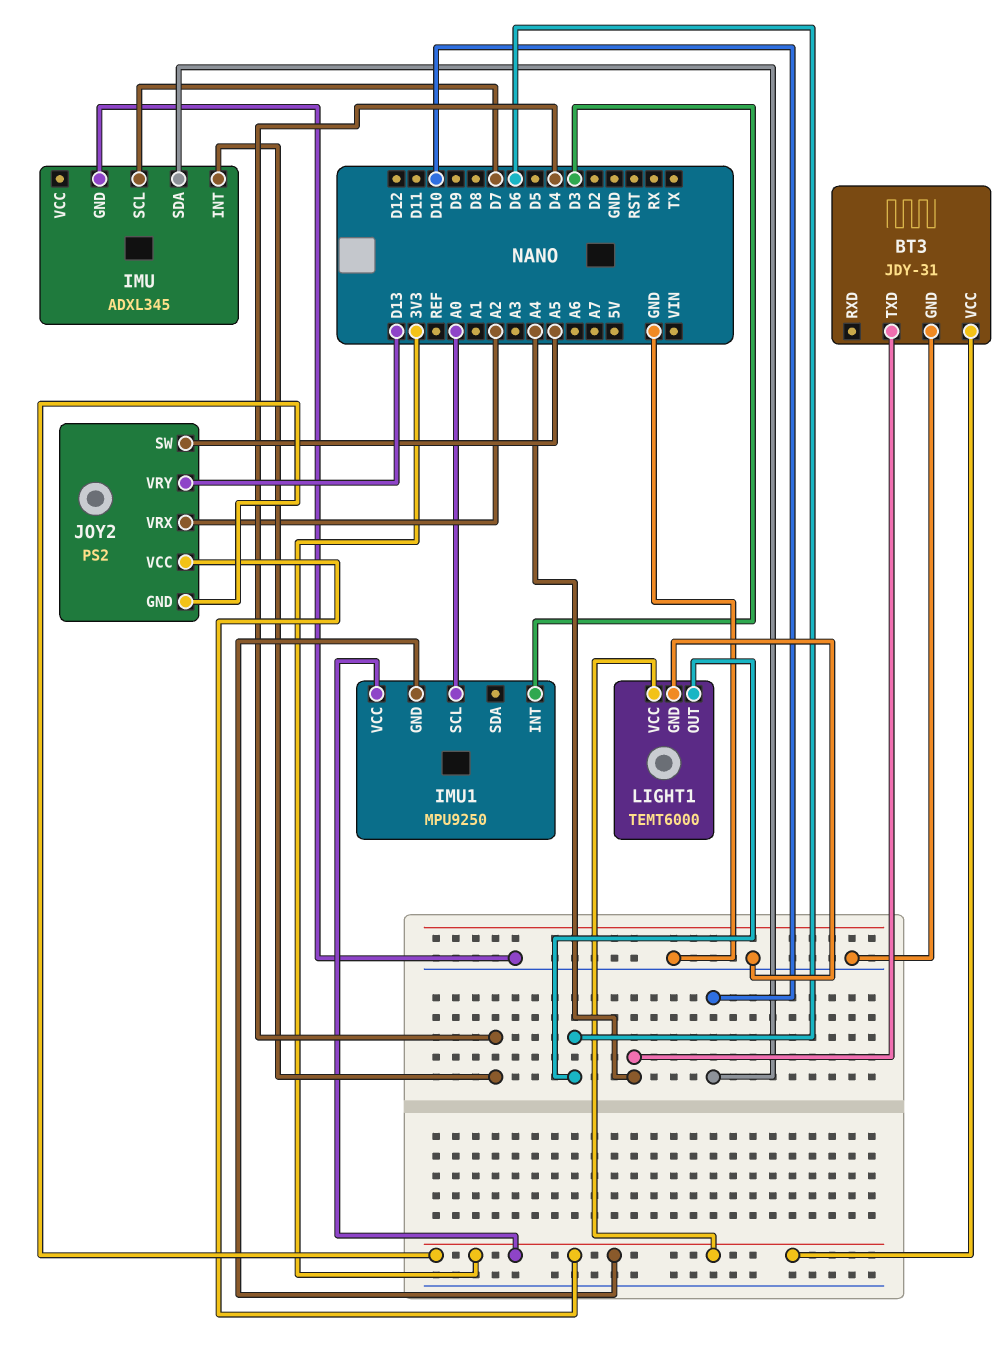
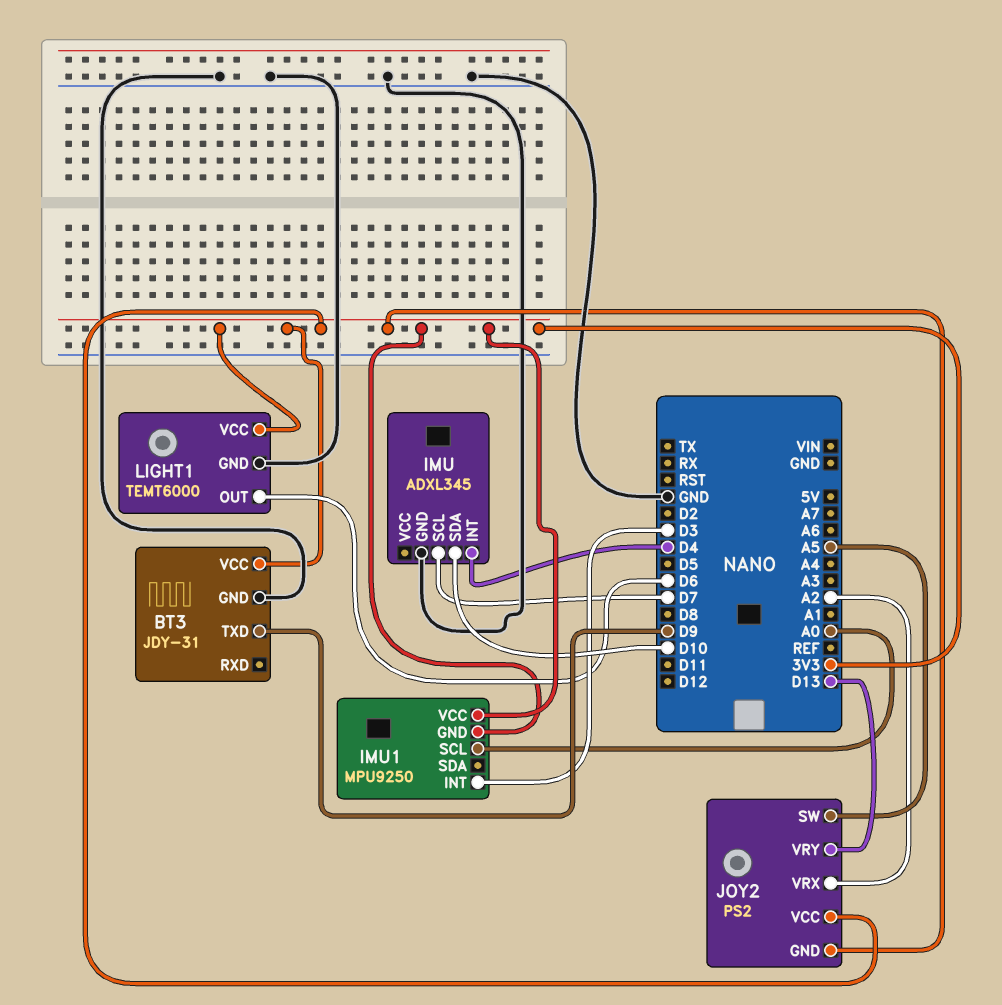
BT3 pin TXD: A4 -> D9

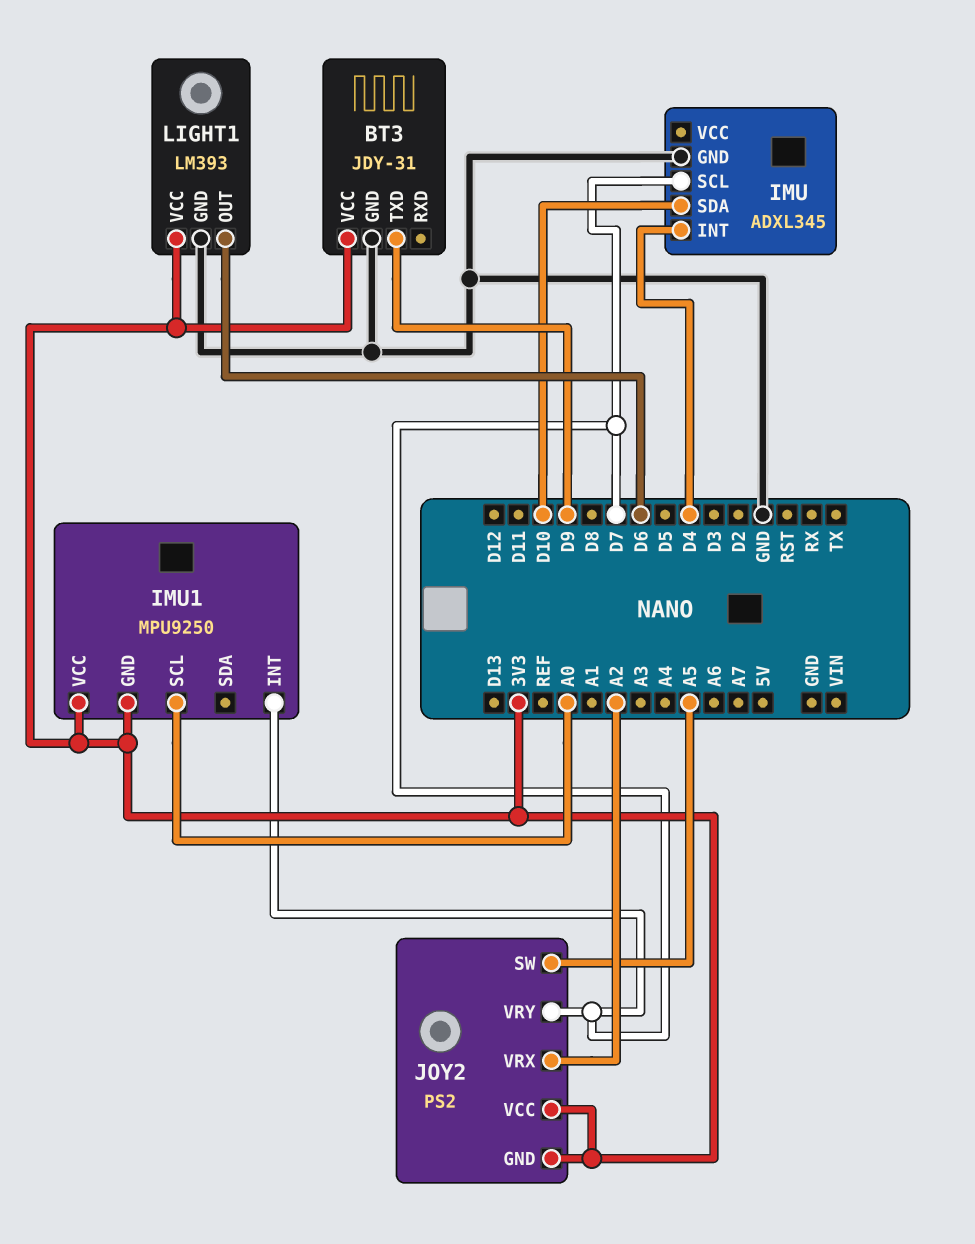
IMU1 pin INT: D3 -> D7
JOY2 pin VRY: D13 -> D7
LIGHT1: TEMT6000 -> LM393

